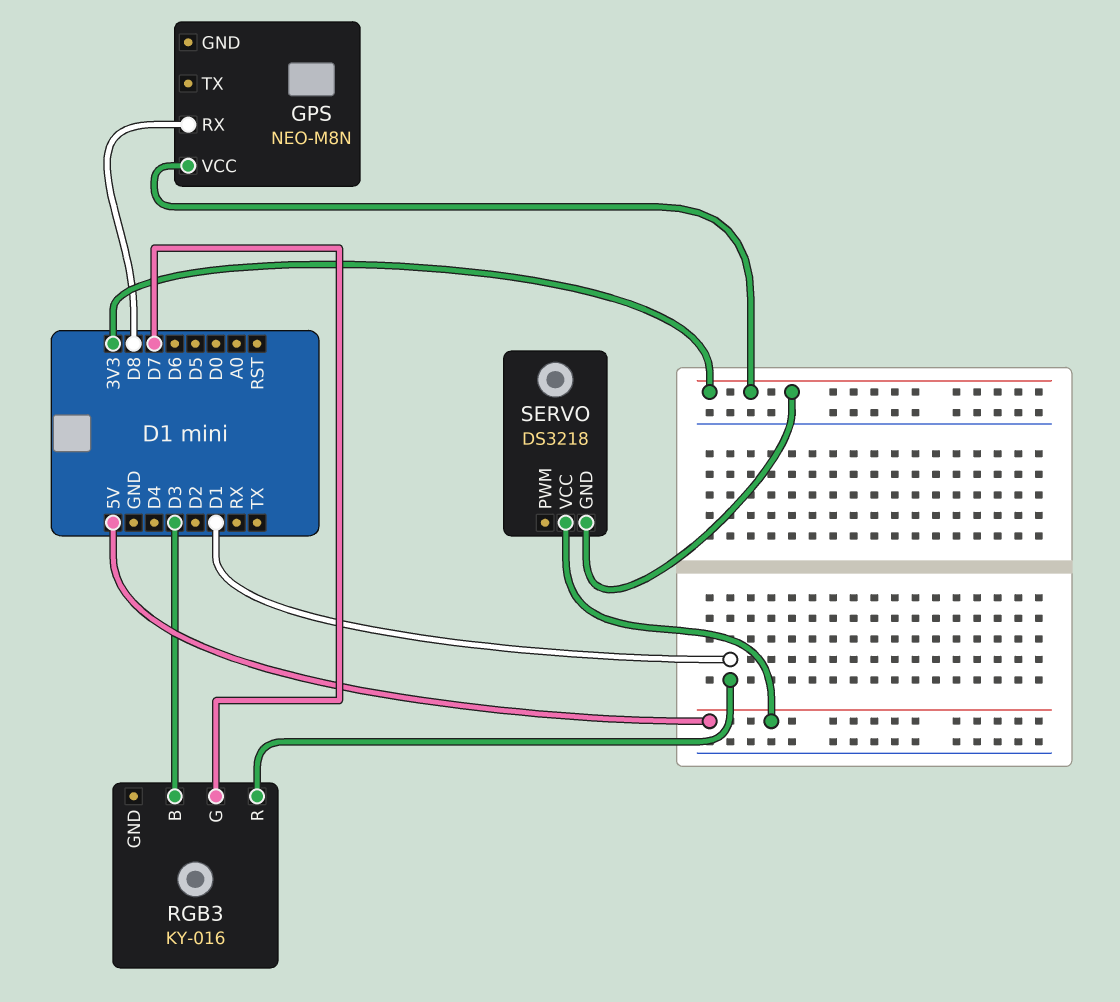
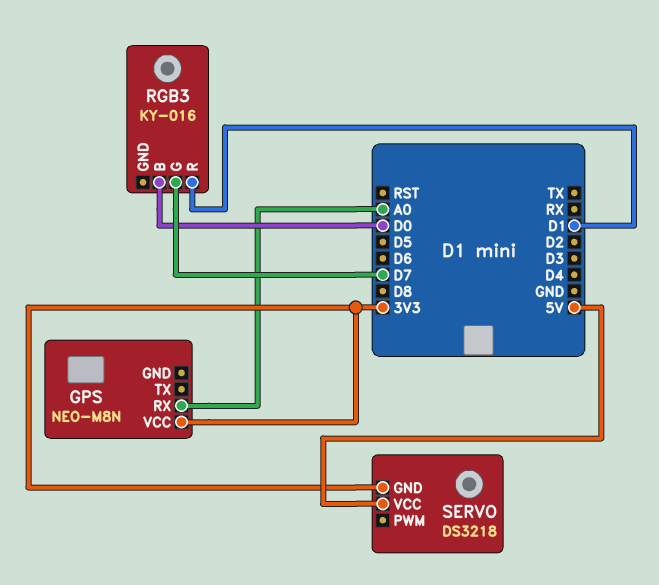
GPS pin RX: D8 -> A0
RGB3 pin B: D3 -> D0

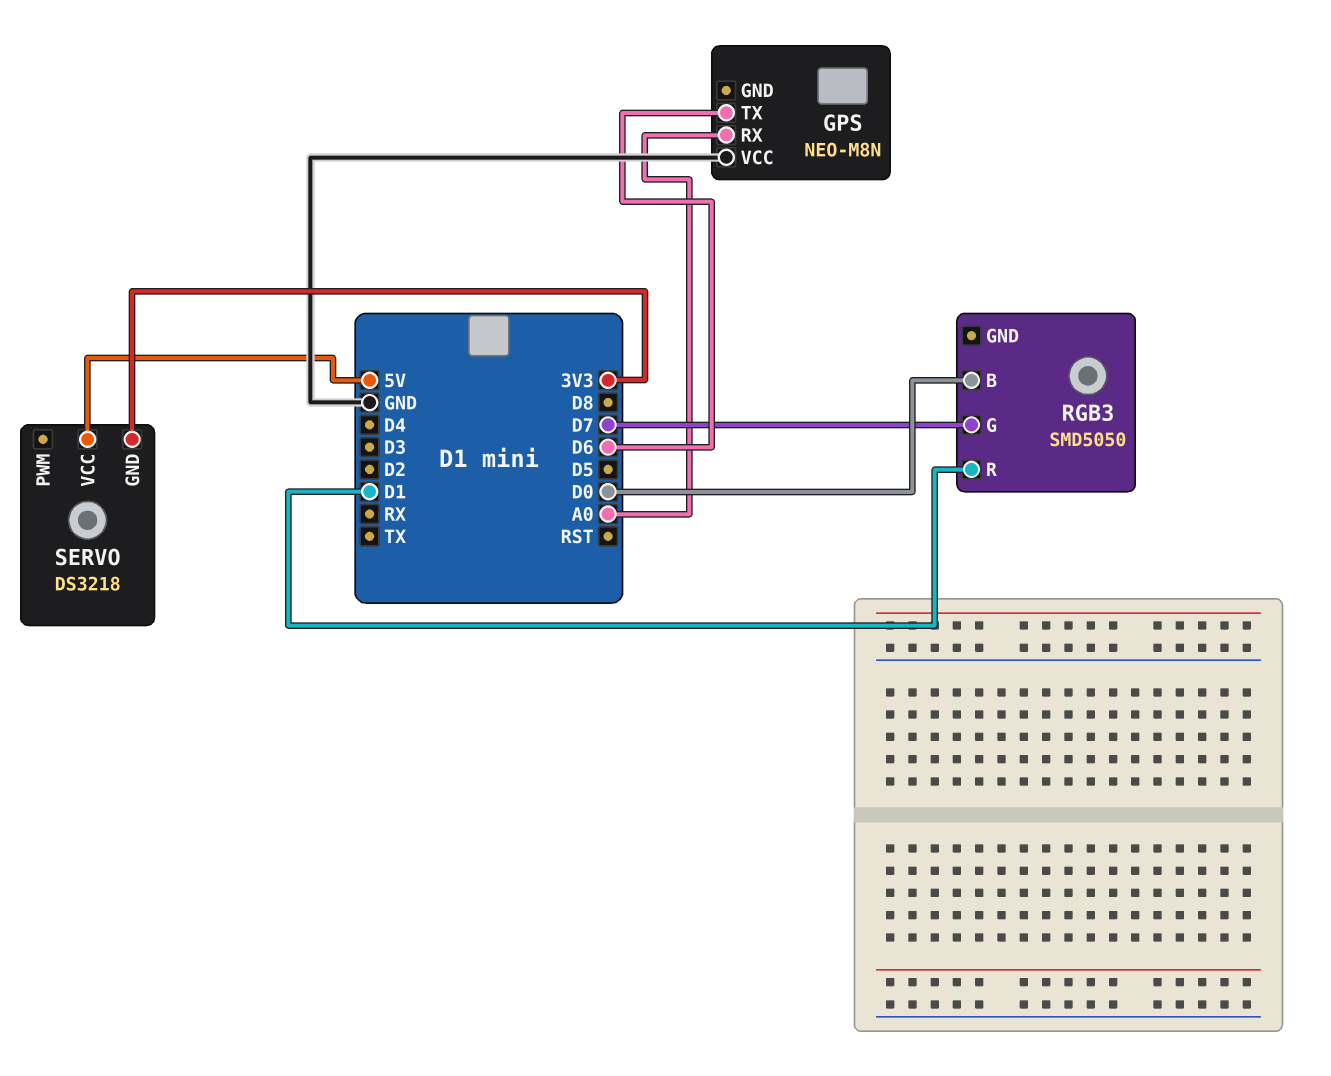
GPS pin TX: none -> D6
GPS pin VCC: 3V3 -> GND
RGB3: KY-016 -> SMD5050

